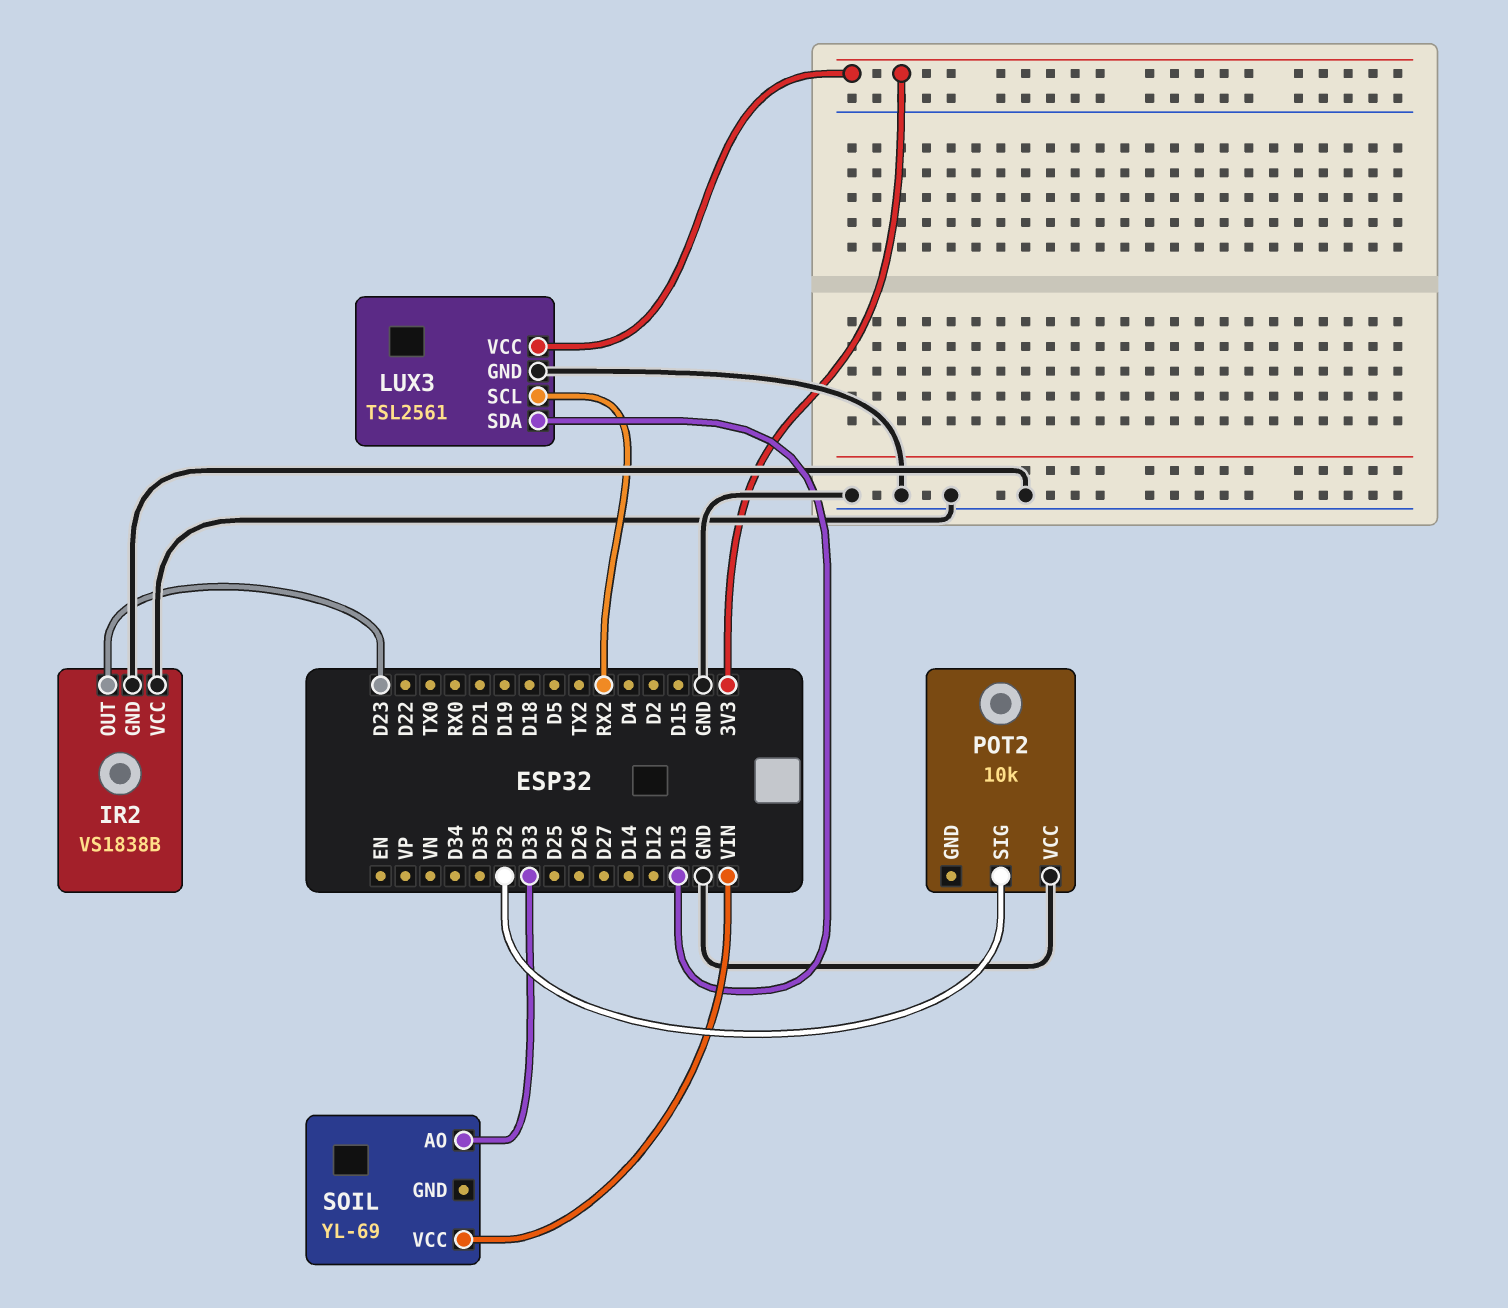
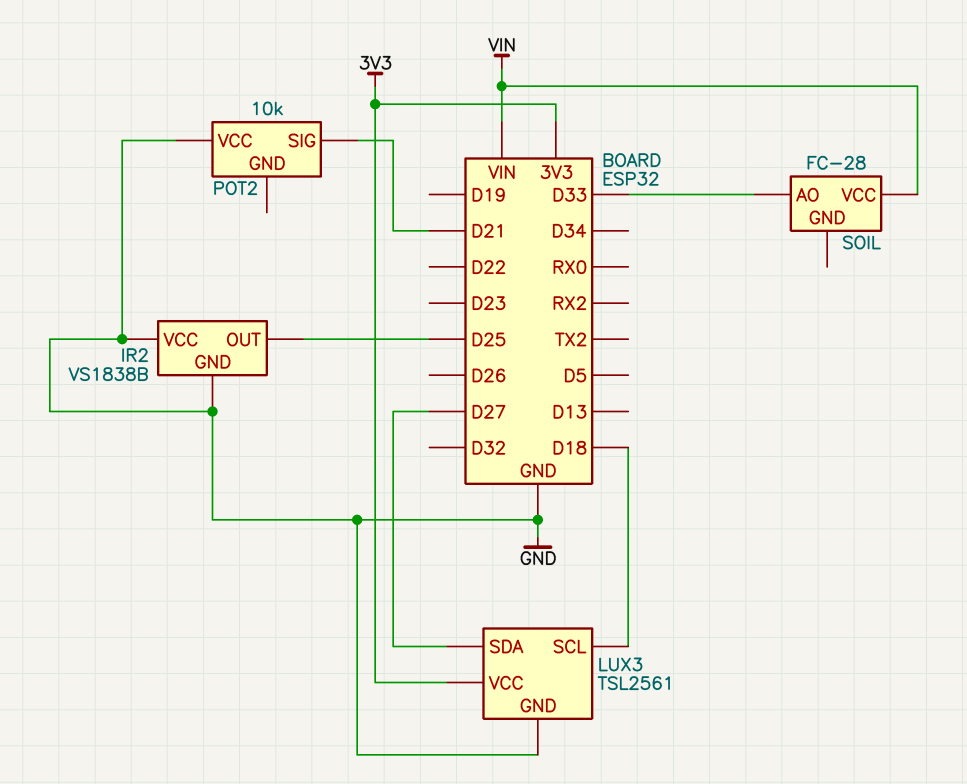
IR2 pin OUT: D23 -> D25
LUX3 pin SCL: RX2 -> D18
LUX3 pin SDA: D13 -> D27
POT2 pin SIG: D32 -> D21
SOIL: YL-69 -> FC-28

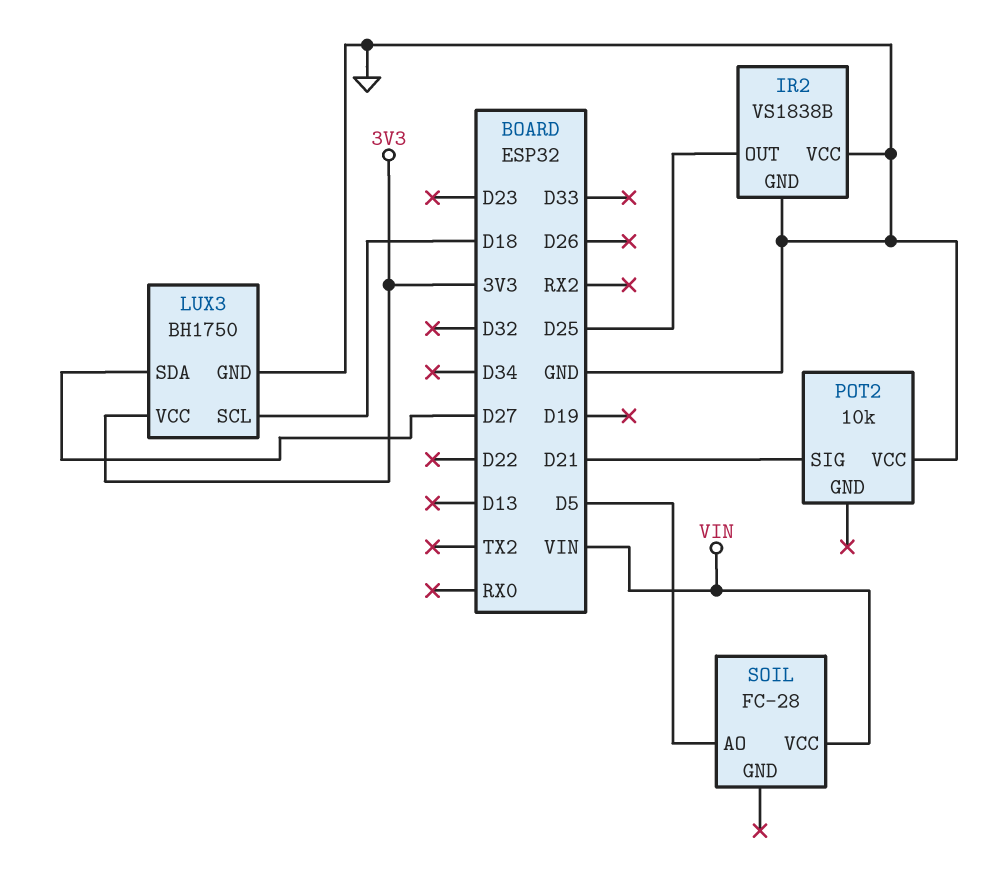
LUX3: TSL2561 -> BH1750
SOIL pin AO: D33 -> D5

